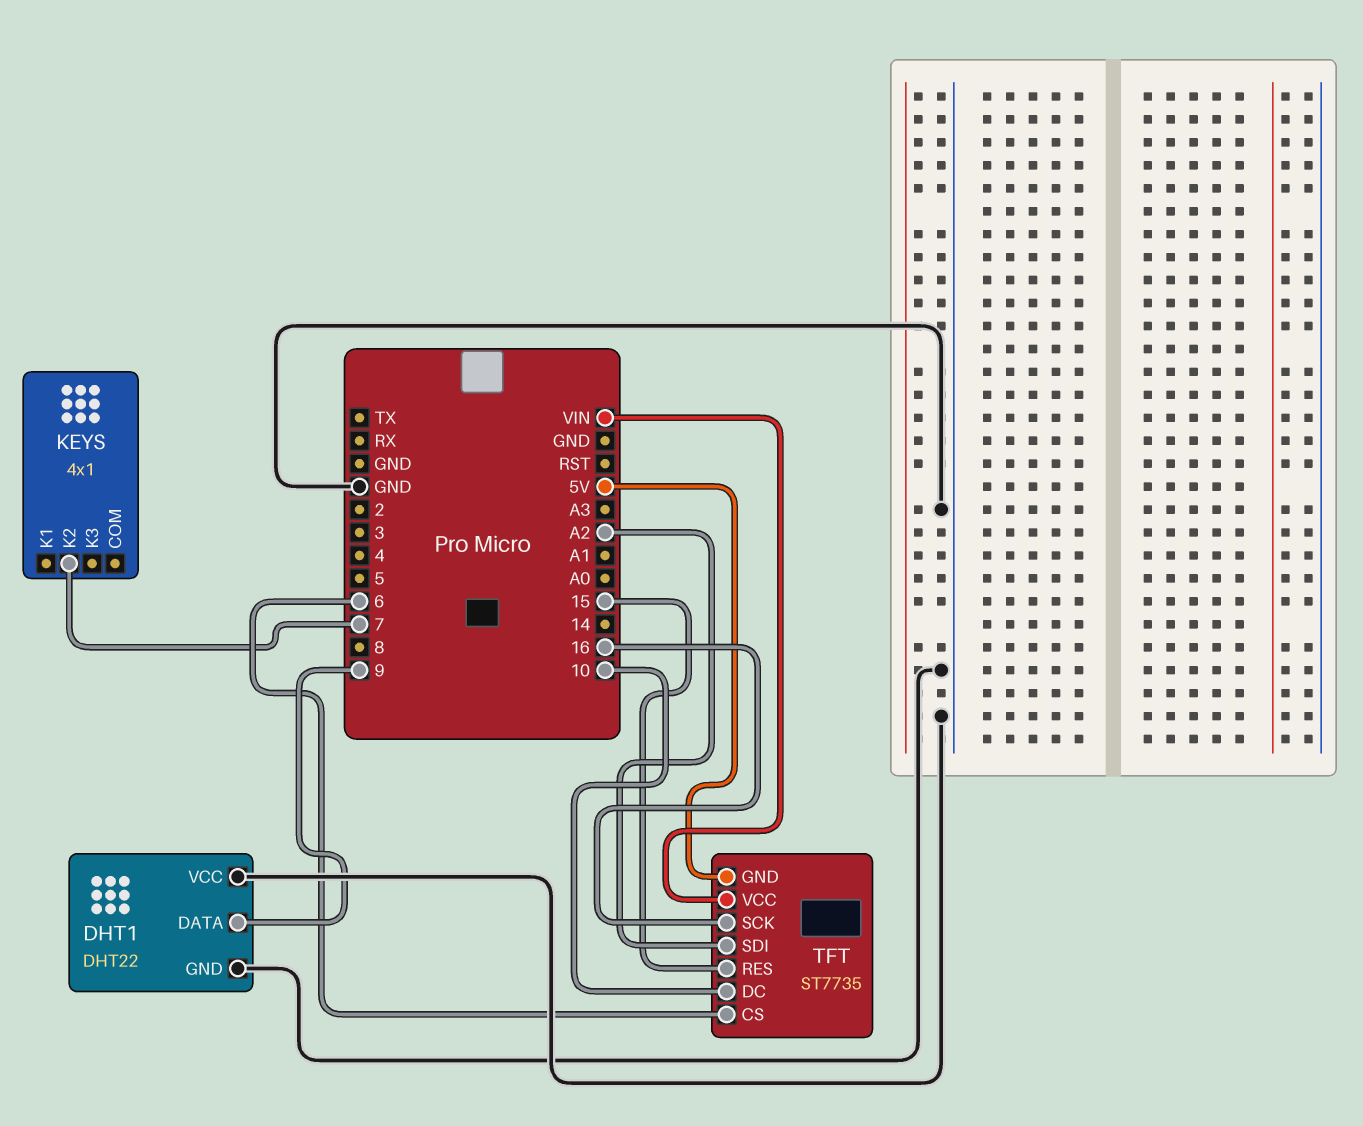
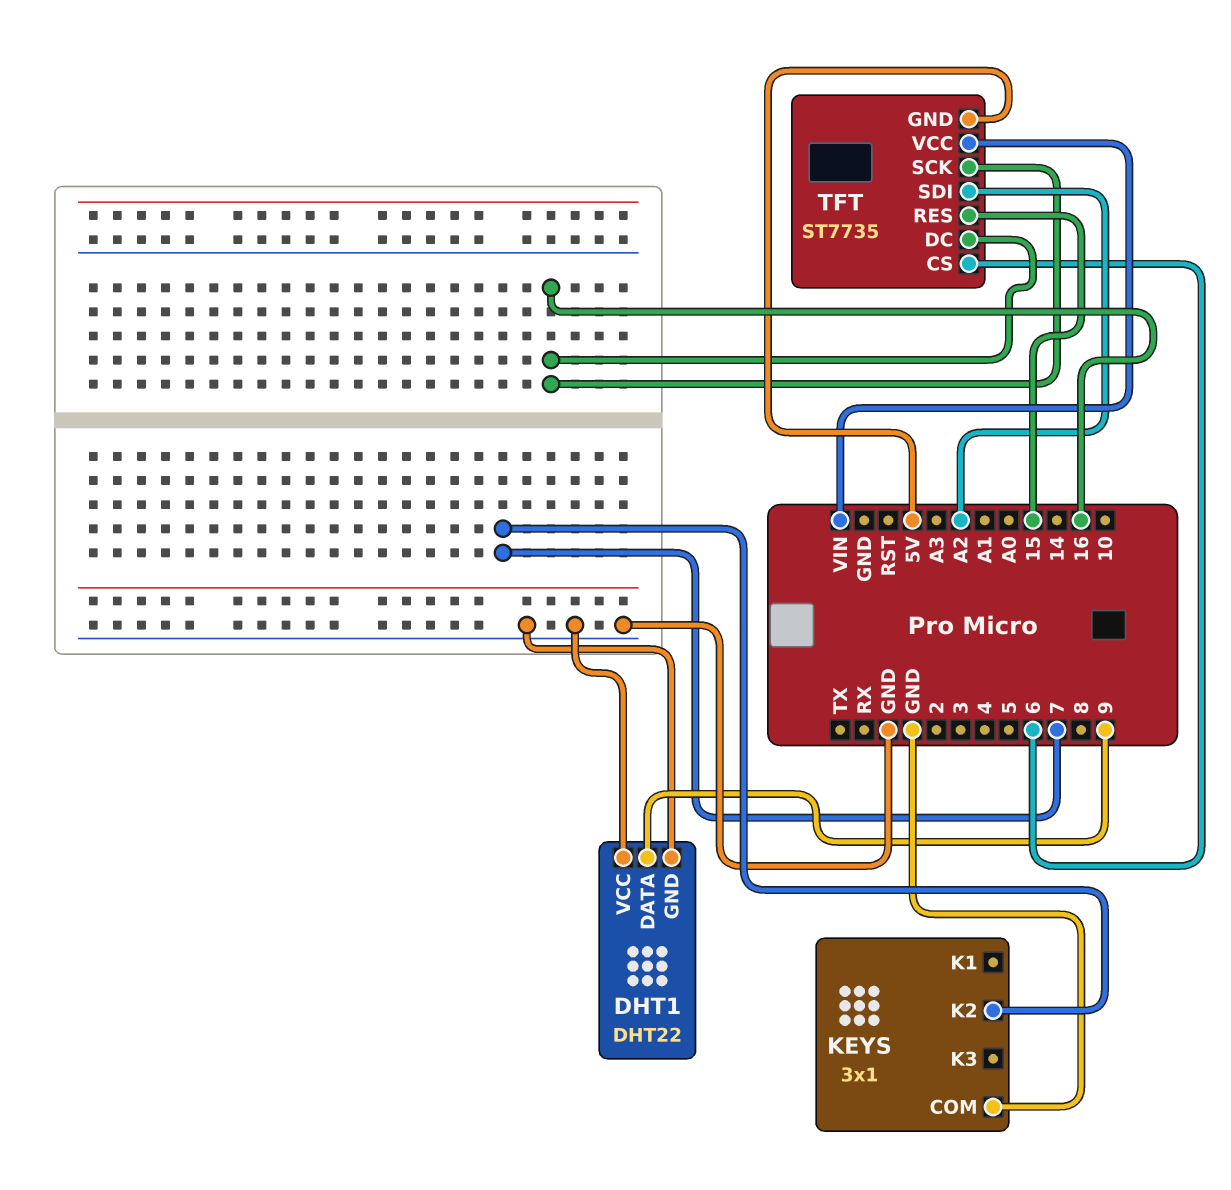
KEYS: 4x1 -> 3x1
KEYS pin COM: none -> GND
TFT pin DC: 10 -> 16

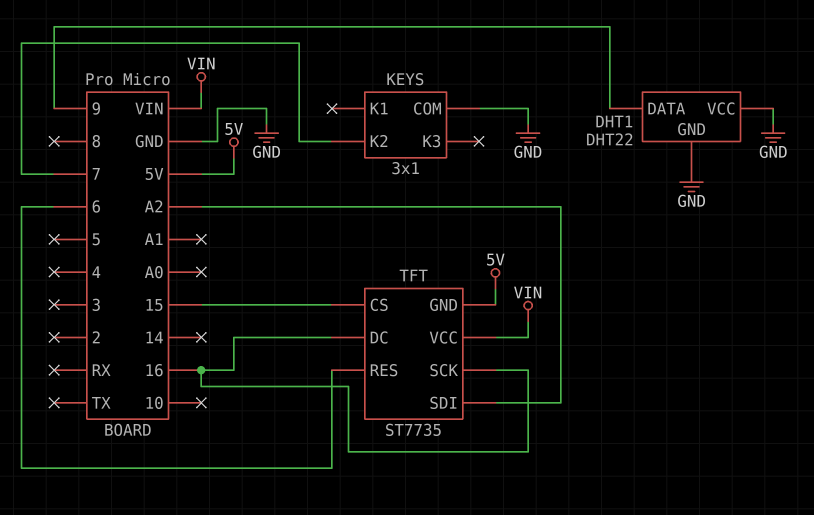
TFT pin CS: 6 -> 15
TFT pin RES: 15 -> 6

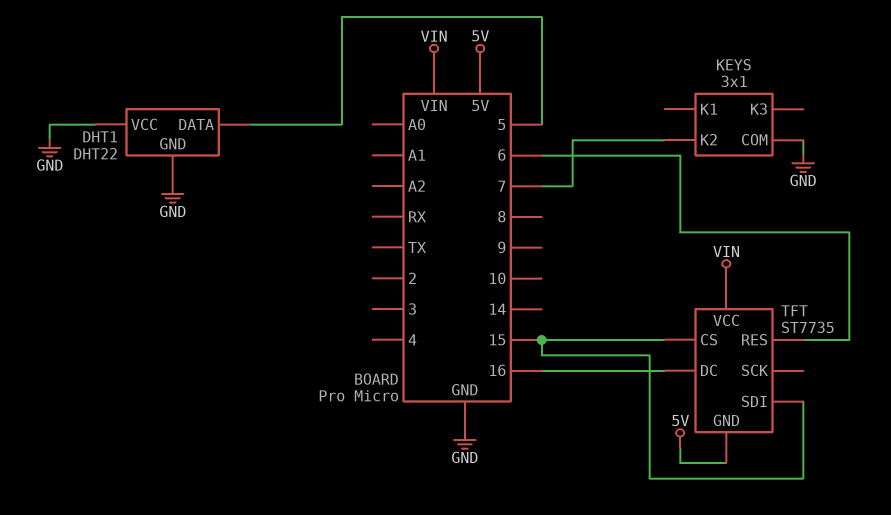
DHT1 pin DATA: 9 -> 5
TFT pin SCK: 16 -> none
TFT pin SDI: A2 -> 15

